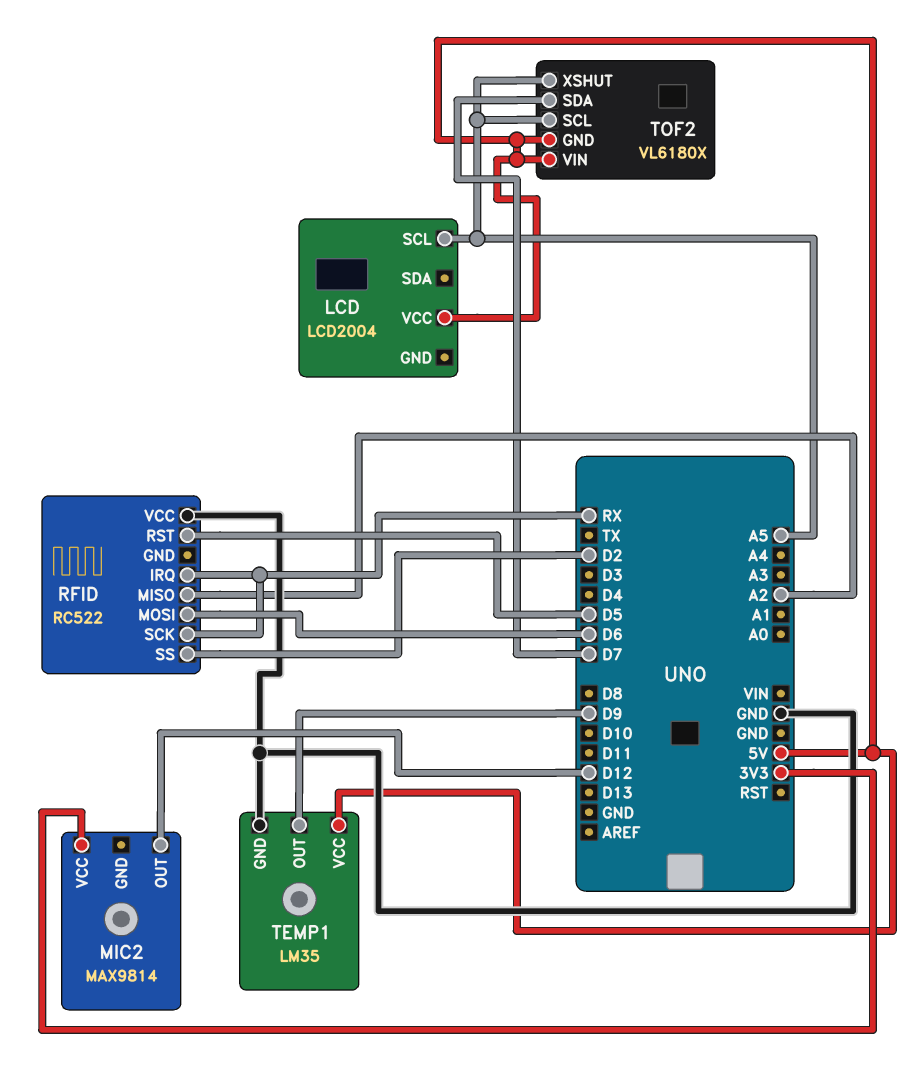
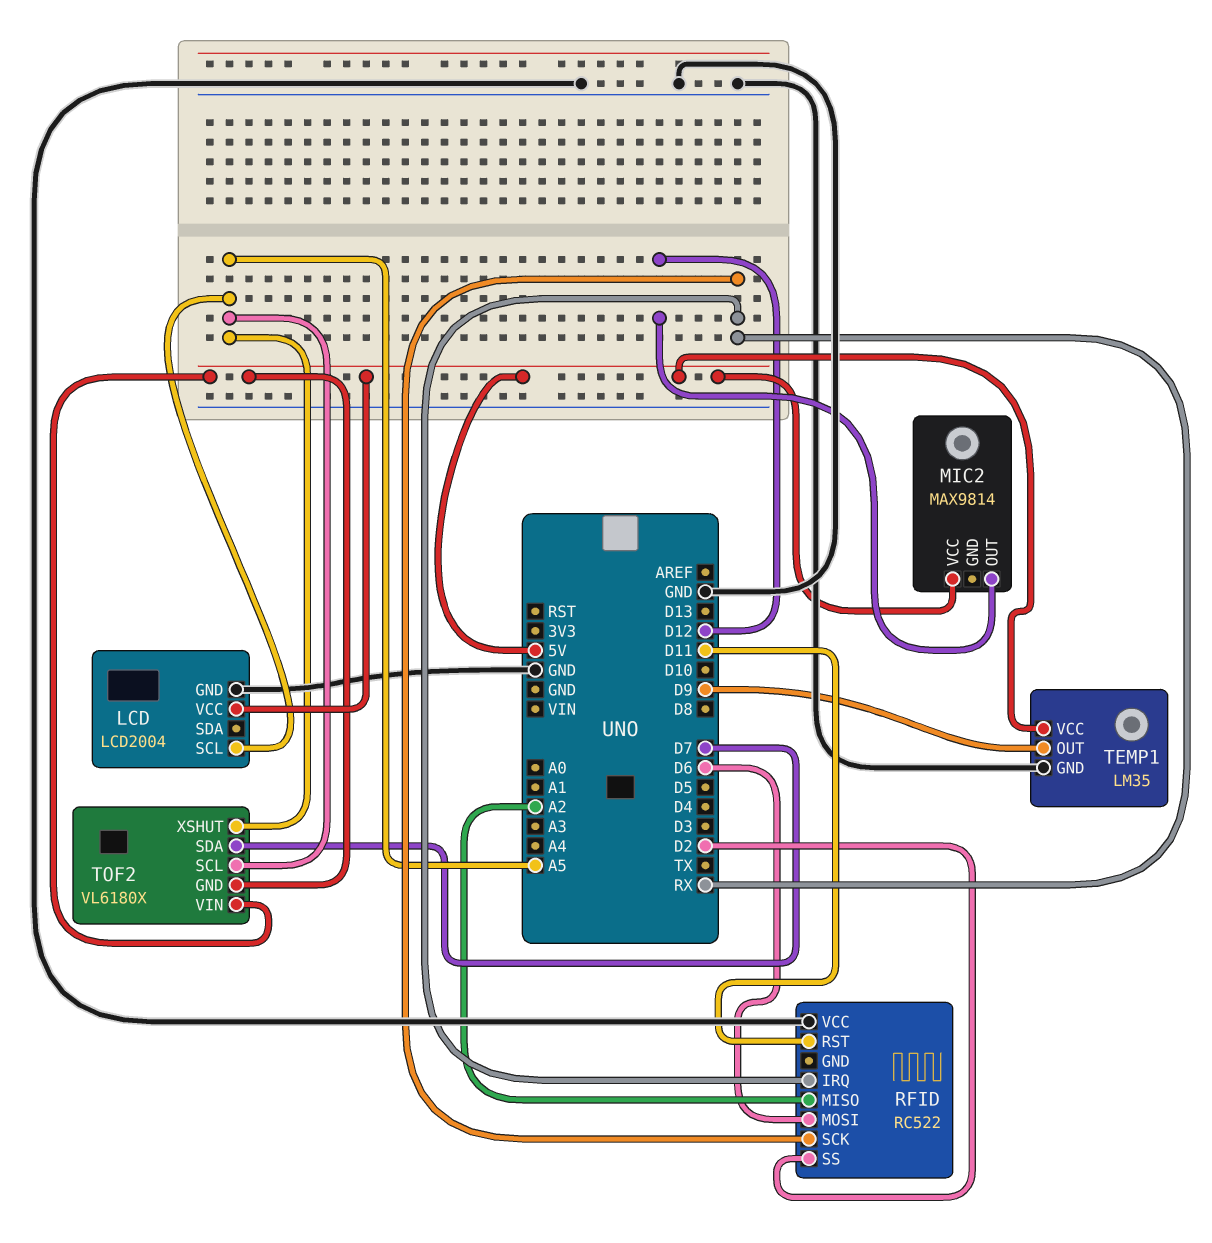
LCD pin GND: none -> GND
MIC2 pin VCC: 3V3 -> 5V
RFID pin RST: D5 -> D11

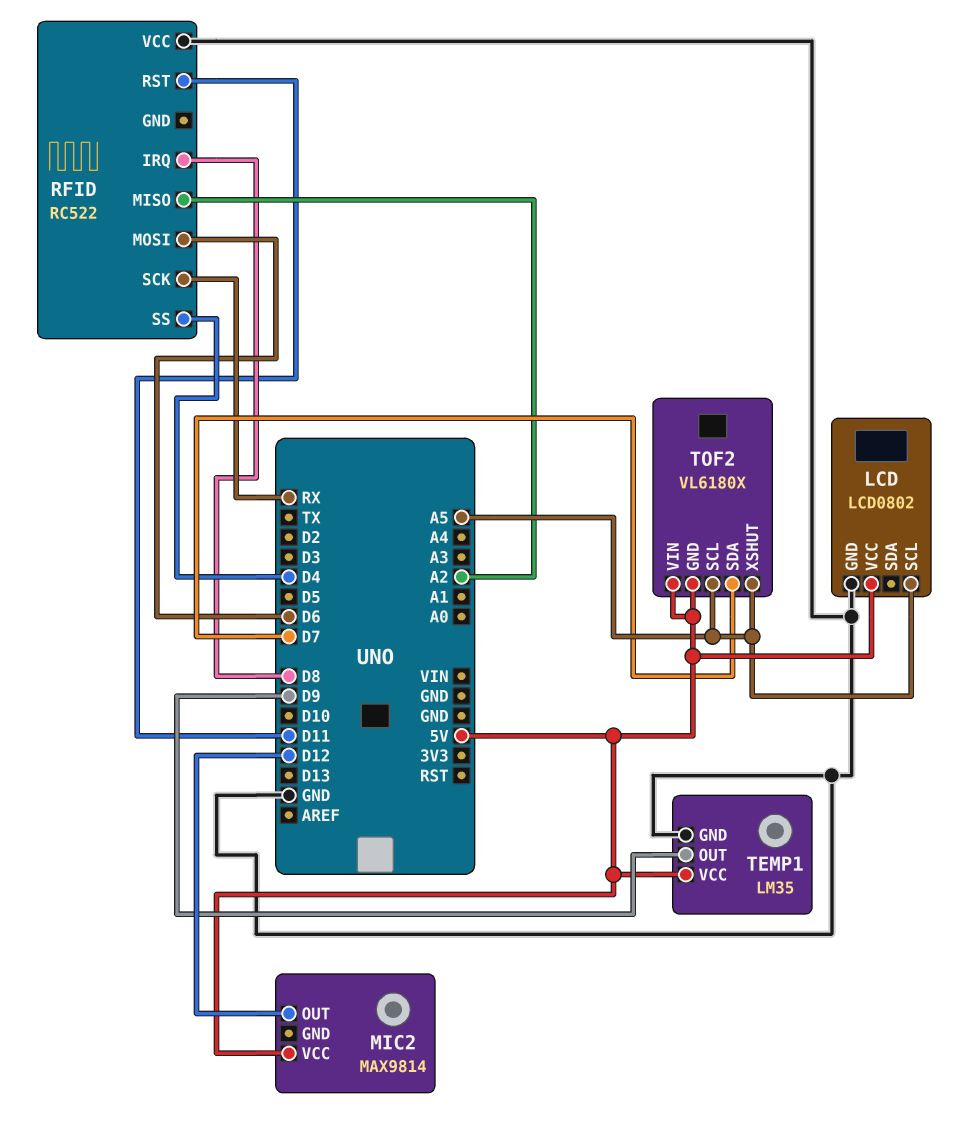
LCD: LCD2004 -> LCD0802
RFID pin IRQ: RX -> D8
RFID pin SS: D2 -> D4

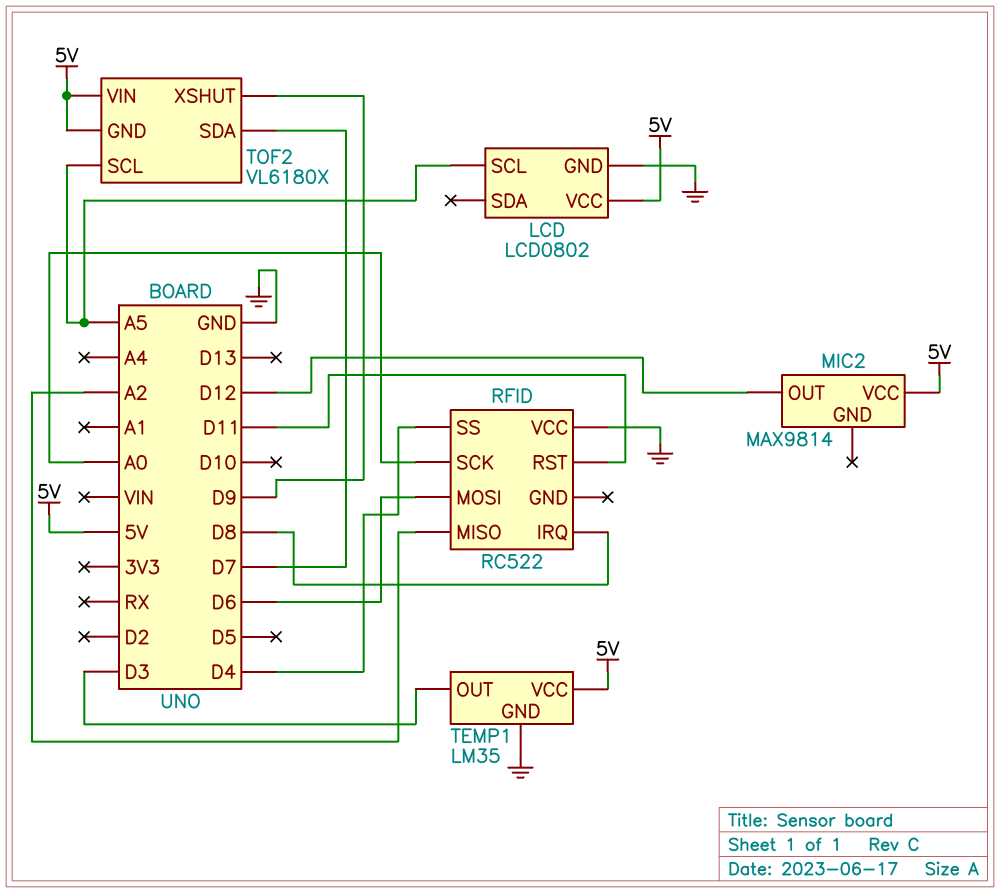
RFID pin SCK: RX -> A0
TEMP1 pin OUT: D9 -> D3
TOF2 pin XSHUT: A5 -> D9

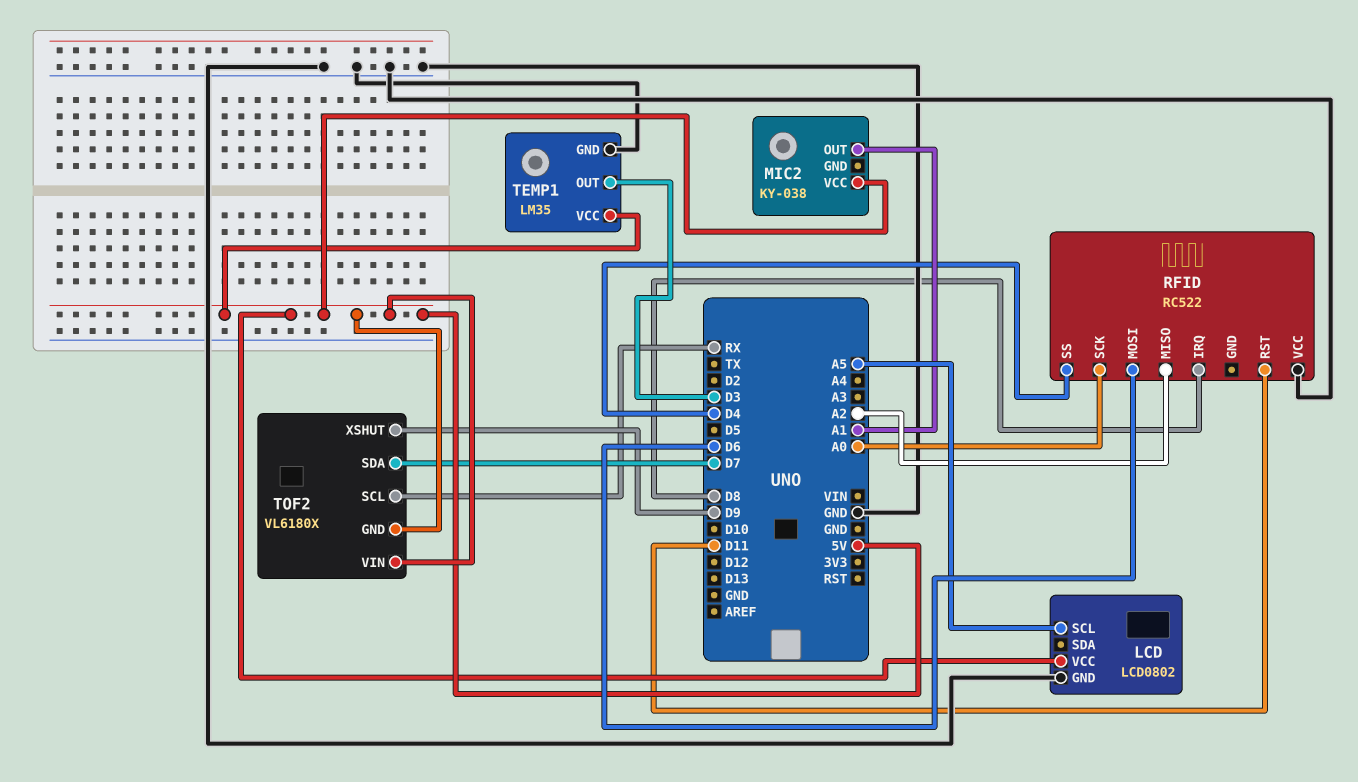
MIC2: MAX9814 -> KY-038
MIC2 pin OUT: D12 -> A1
TOF2 pin SCL: A5 -> RX

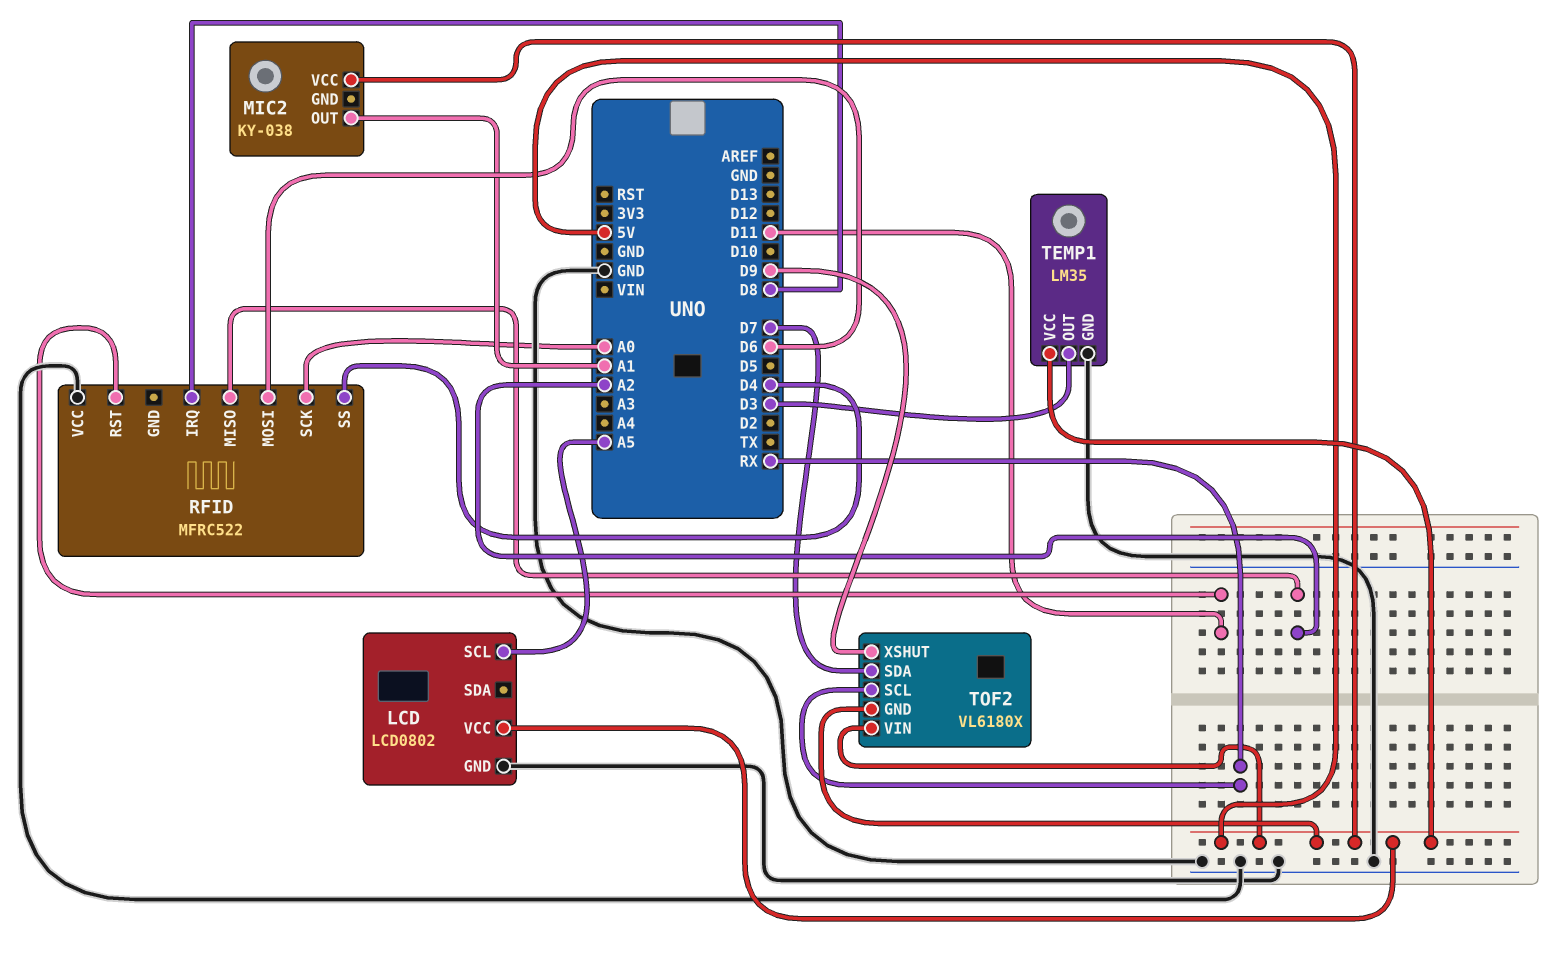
RFID: RC522 -> MFRC522

